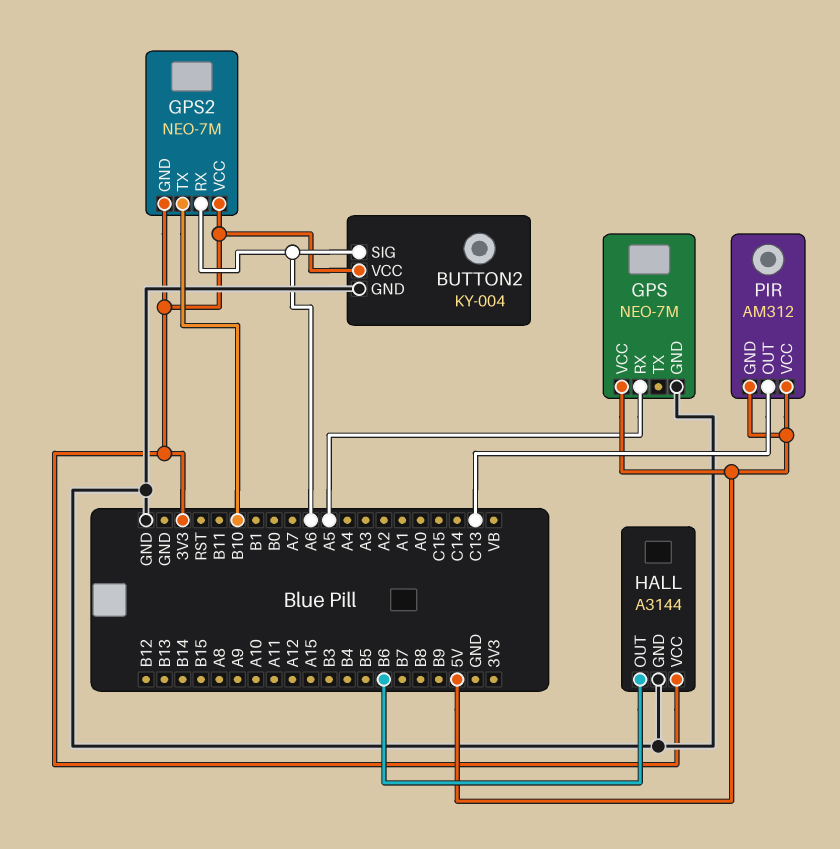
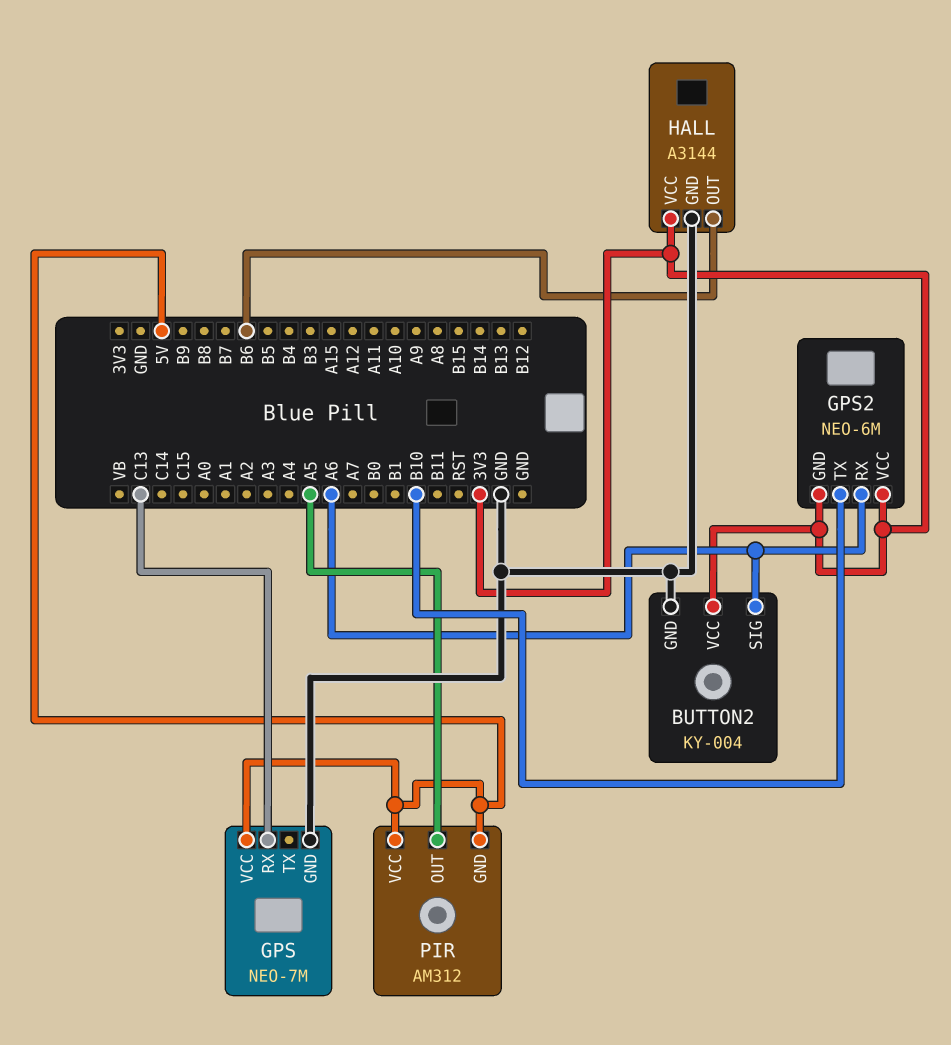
GPS pin RX: A5 -> C13
GPS2: NEO-7M -> NEO-6M
PIR pin OUT: C13 -> A5

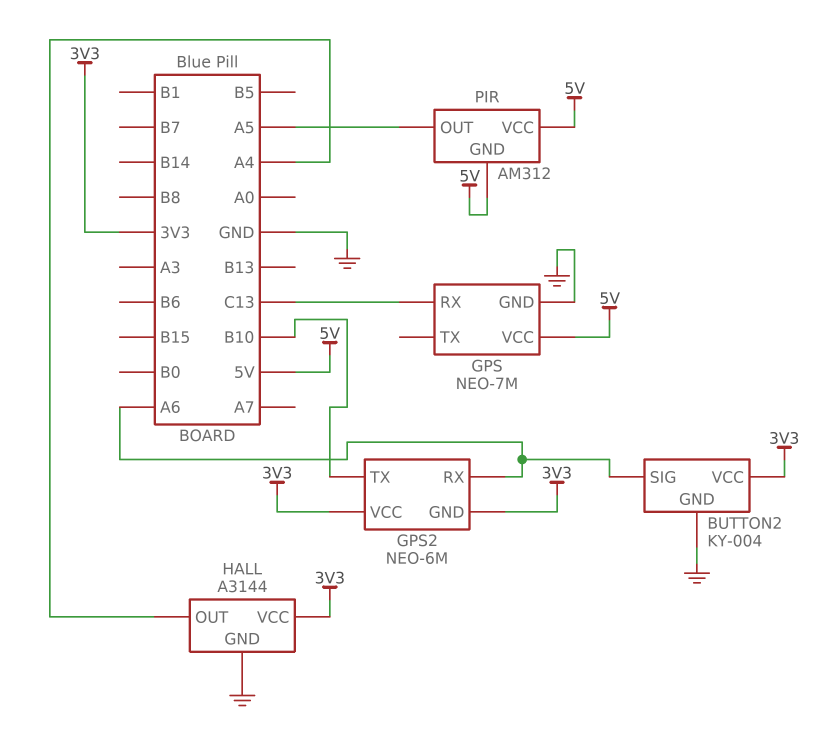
HALL pin OUT: B6 -> A4

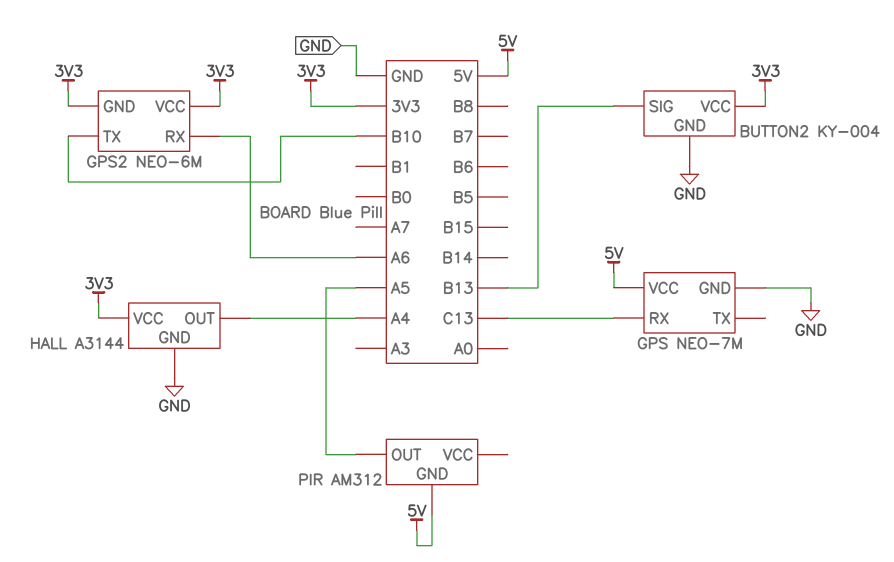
BUTTON2 pin SIG: A6 -> B13
PIR pin VCC: 5V -> none

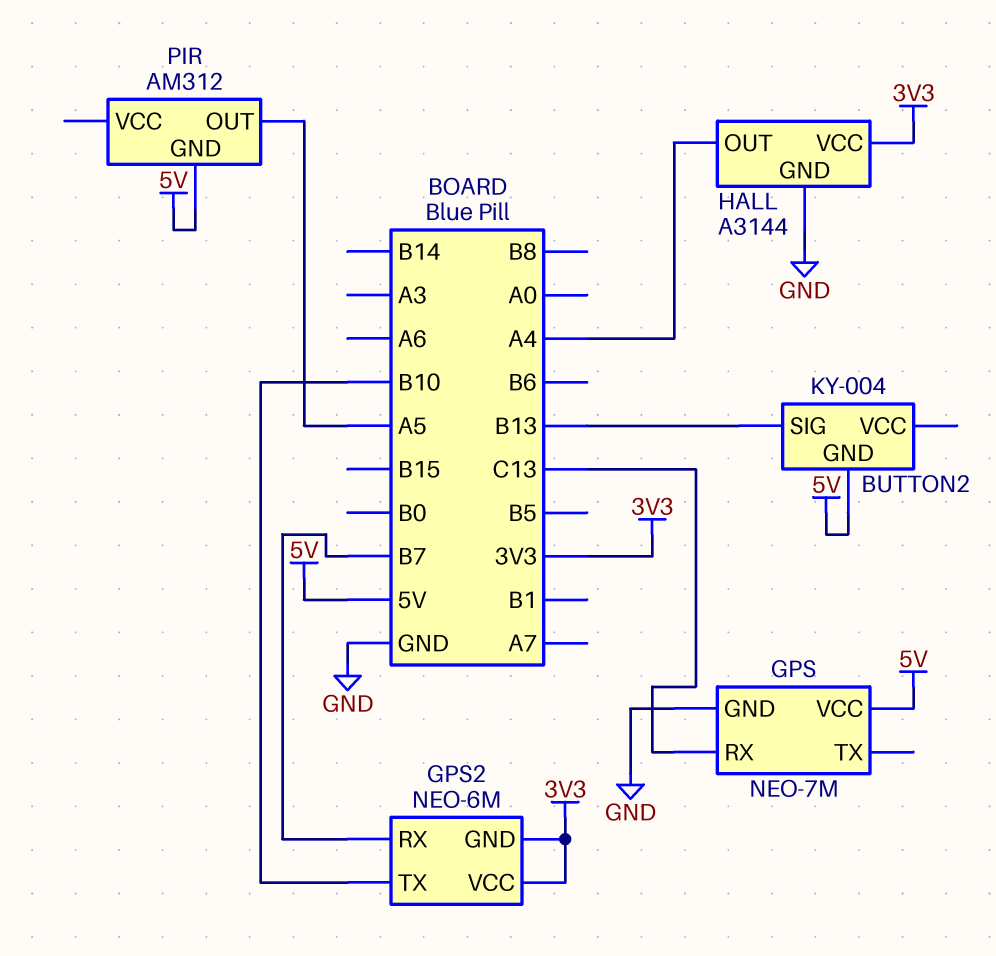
BUTTON2 pin GND: GND -> 5V
BUTTON2 pin VCC: 3V3 -> none
GPS2 pin RX: A6 -> B7

